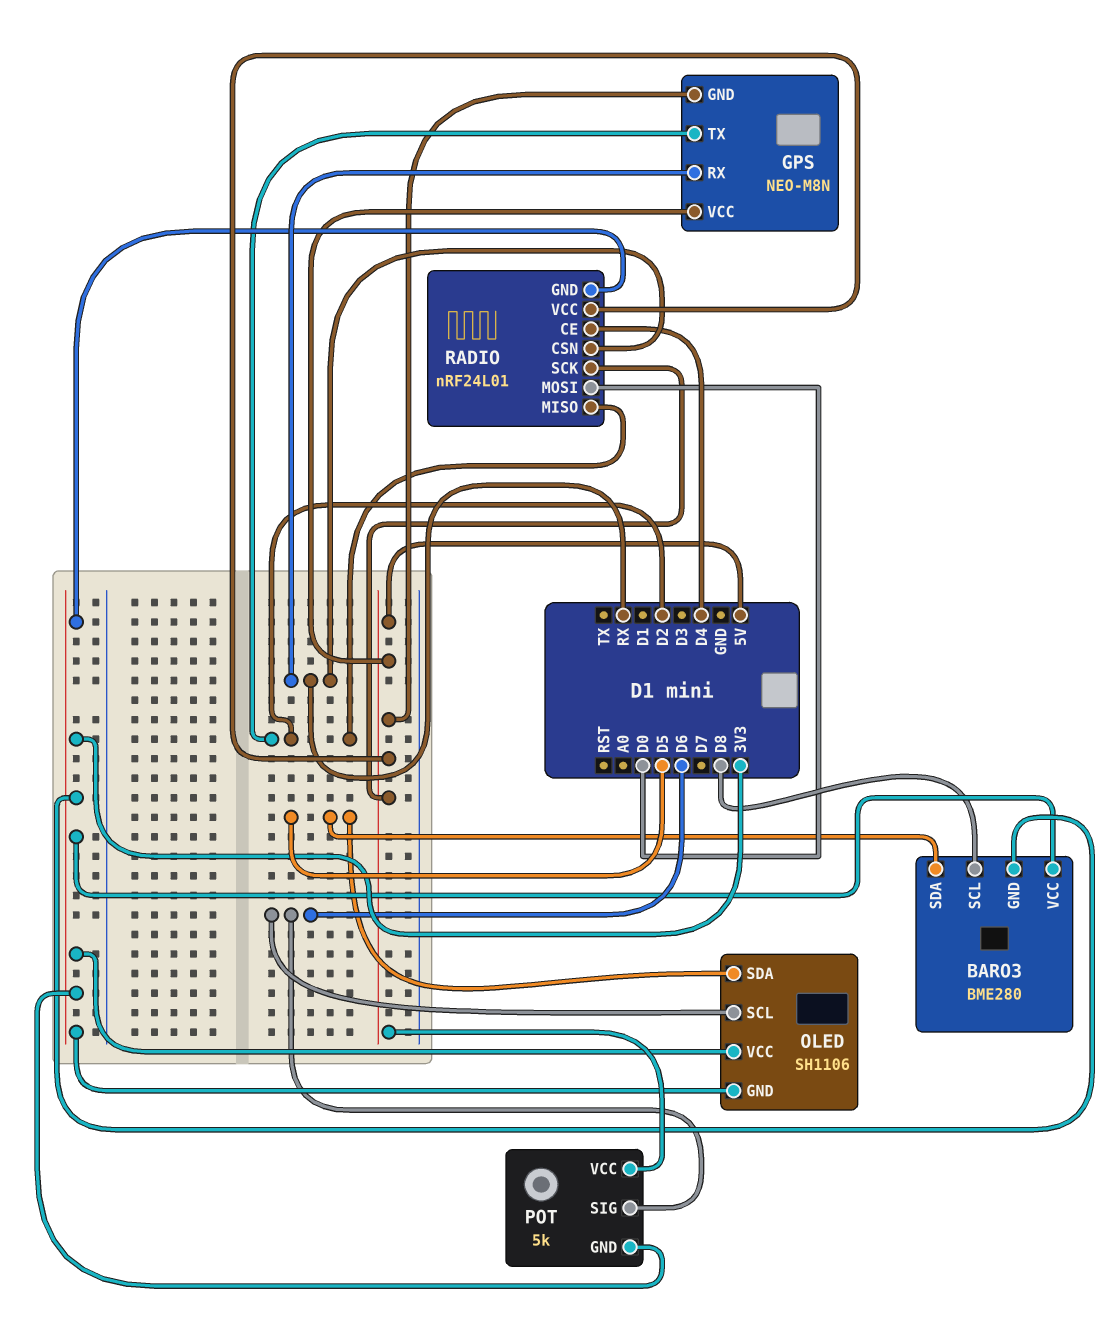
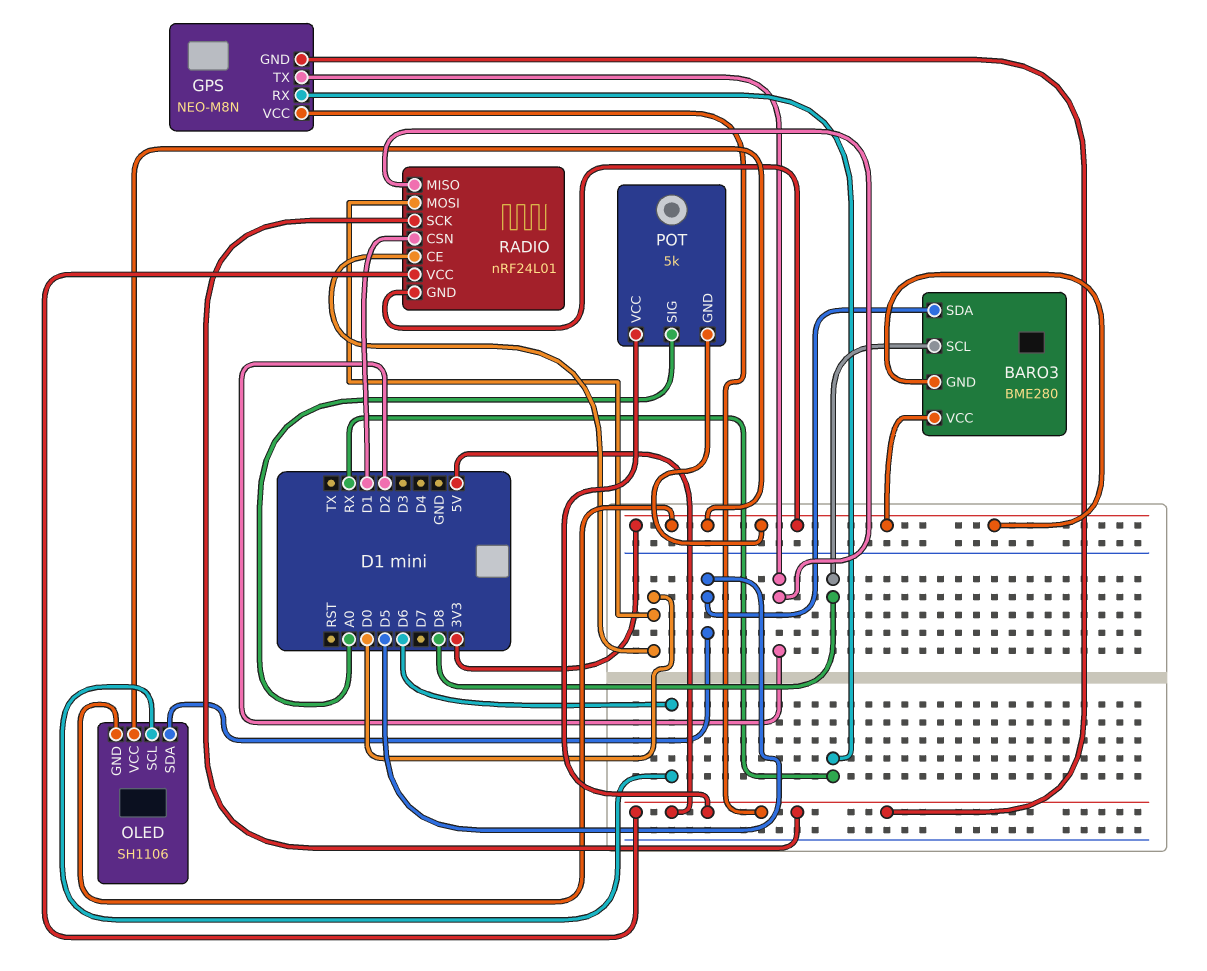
POT pin SIG: D6 -> A0
RADIO pin CE: D4 -> D0
RADIO pin CSN: RX -> D1

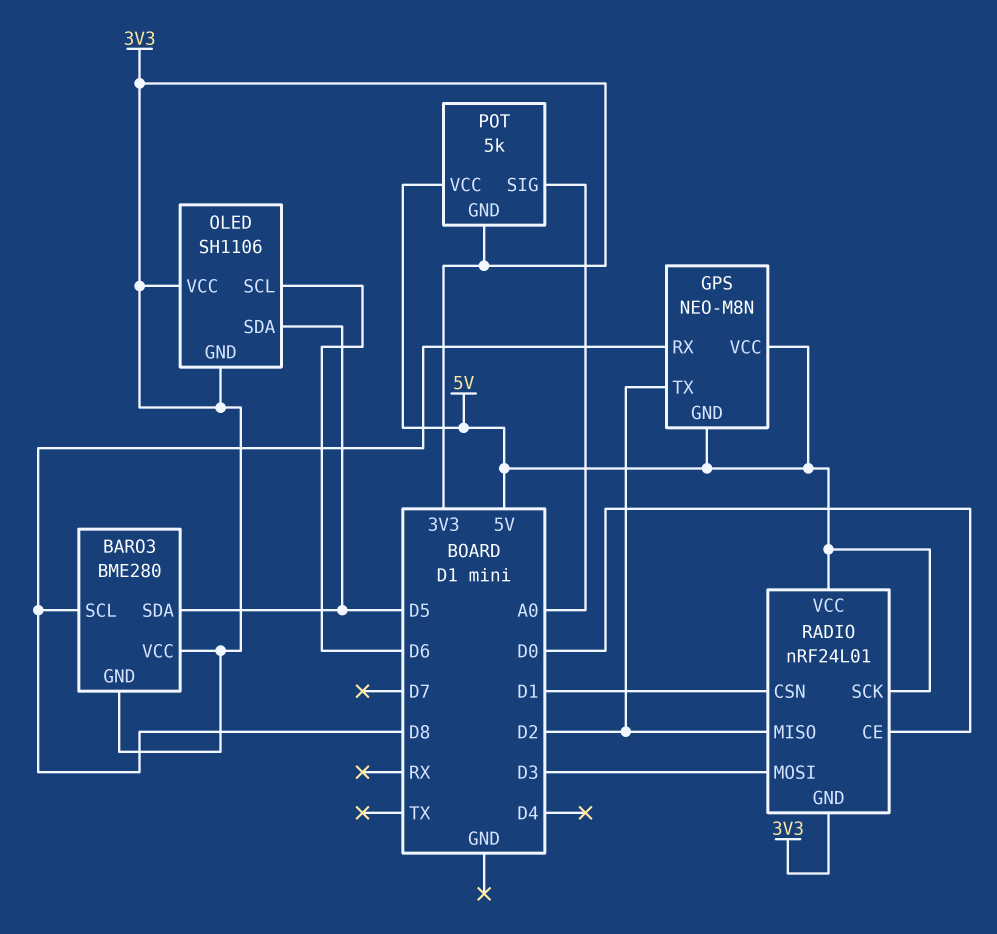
GPS pin RX: RX -> D8
RADIO pin MOSI: D0 -> D3

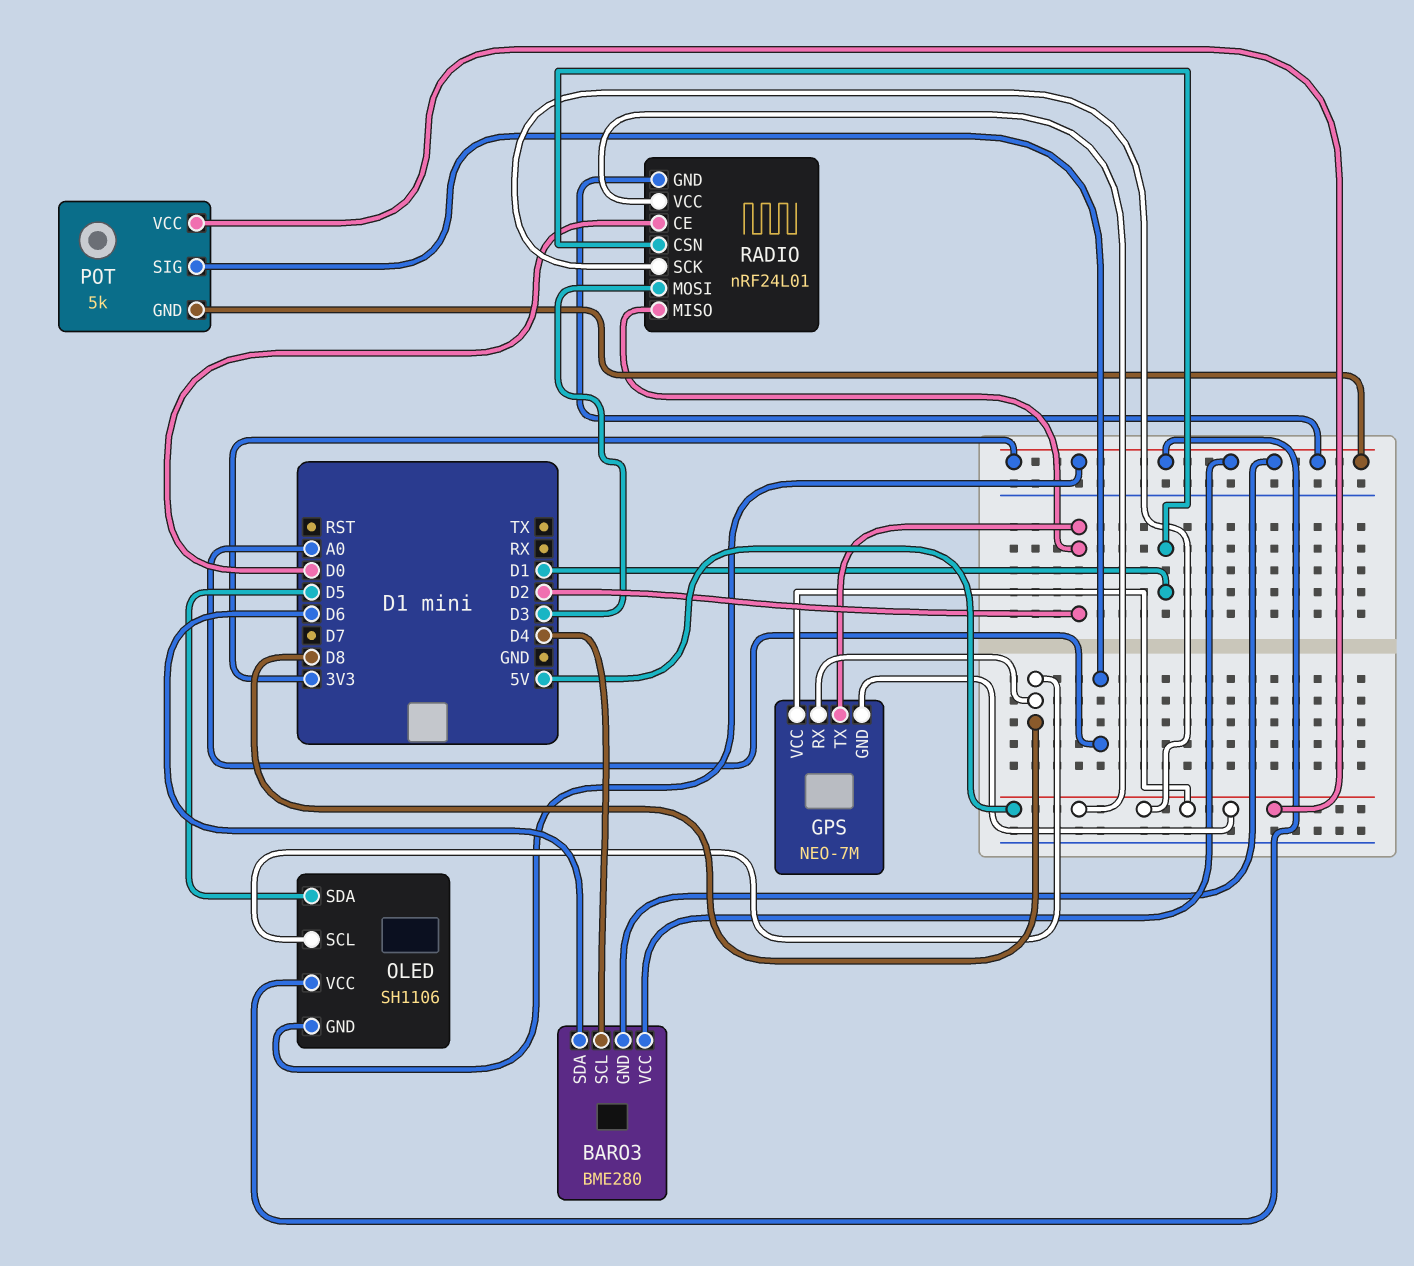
BARO3 pin SCL: D8 -> D4
BARO3 pin SDA: D5 -> D6
GPS: NEO-M8N -> NEO-7M
OLED pin SCL: D6 -> D8

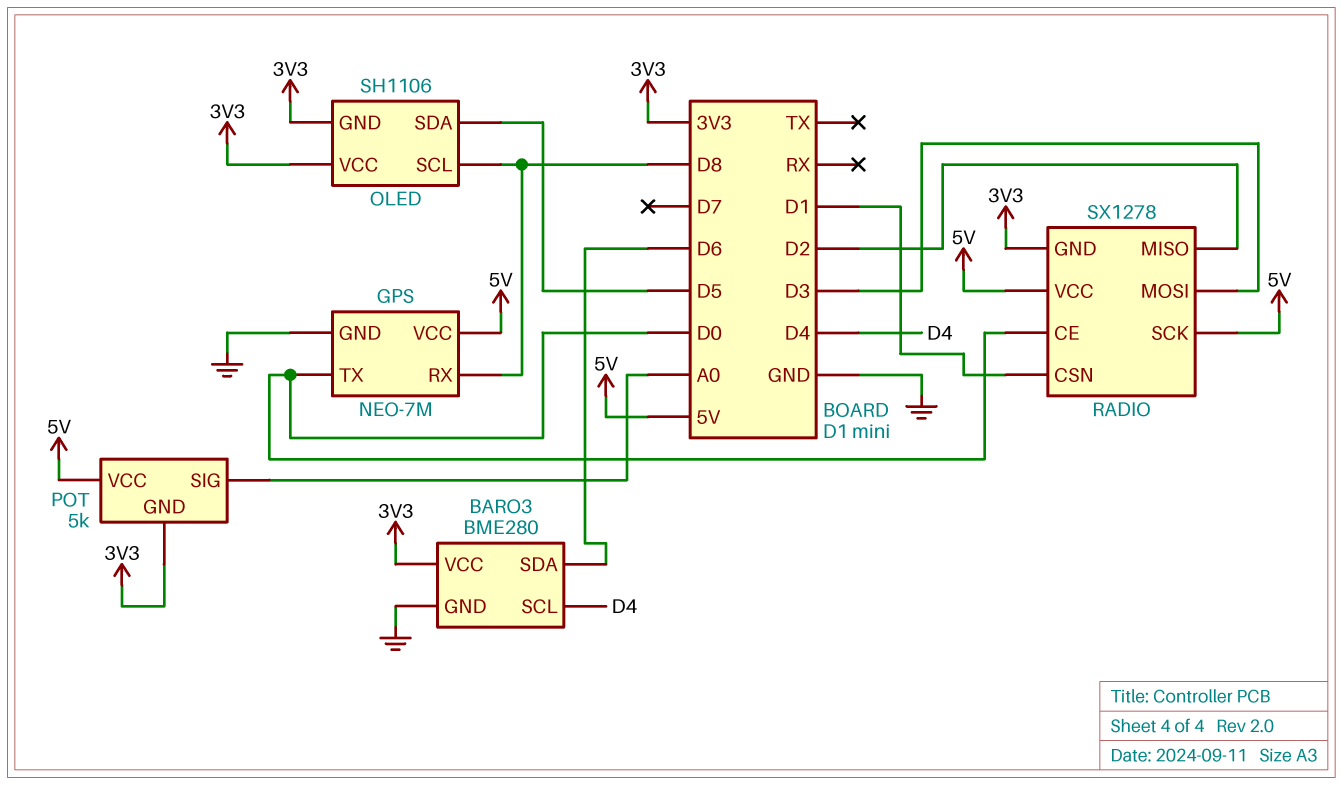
BARO3 pin GND: 3V3 -> GND
GPS pin GND: 5V -> GND
GPS pin TX: D2 -> D0
RADIO: nRF24L01 -> SX1278

